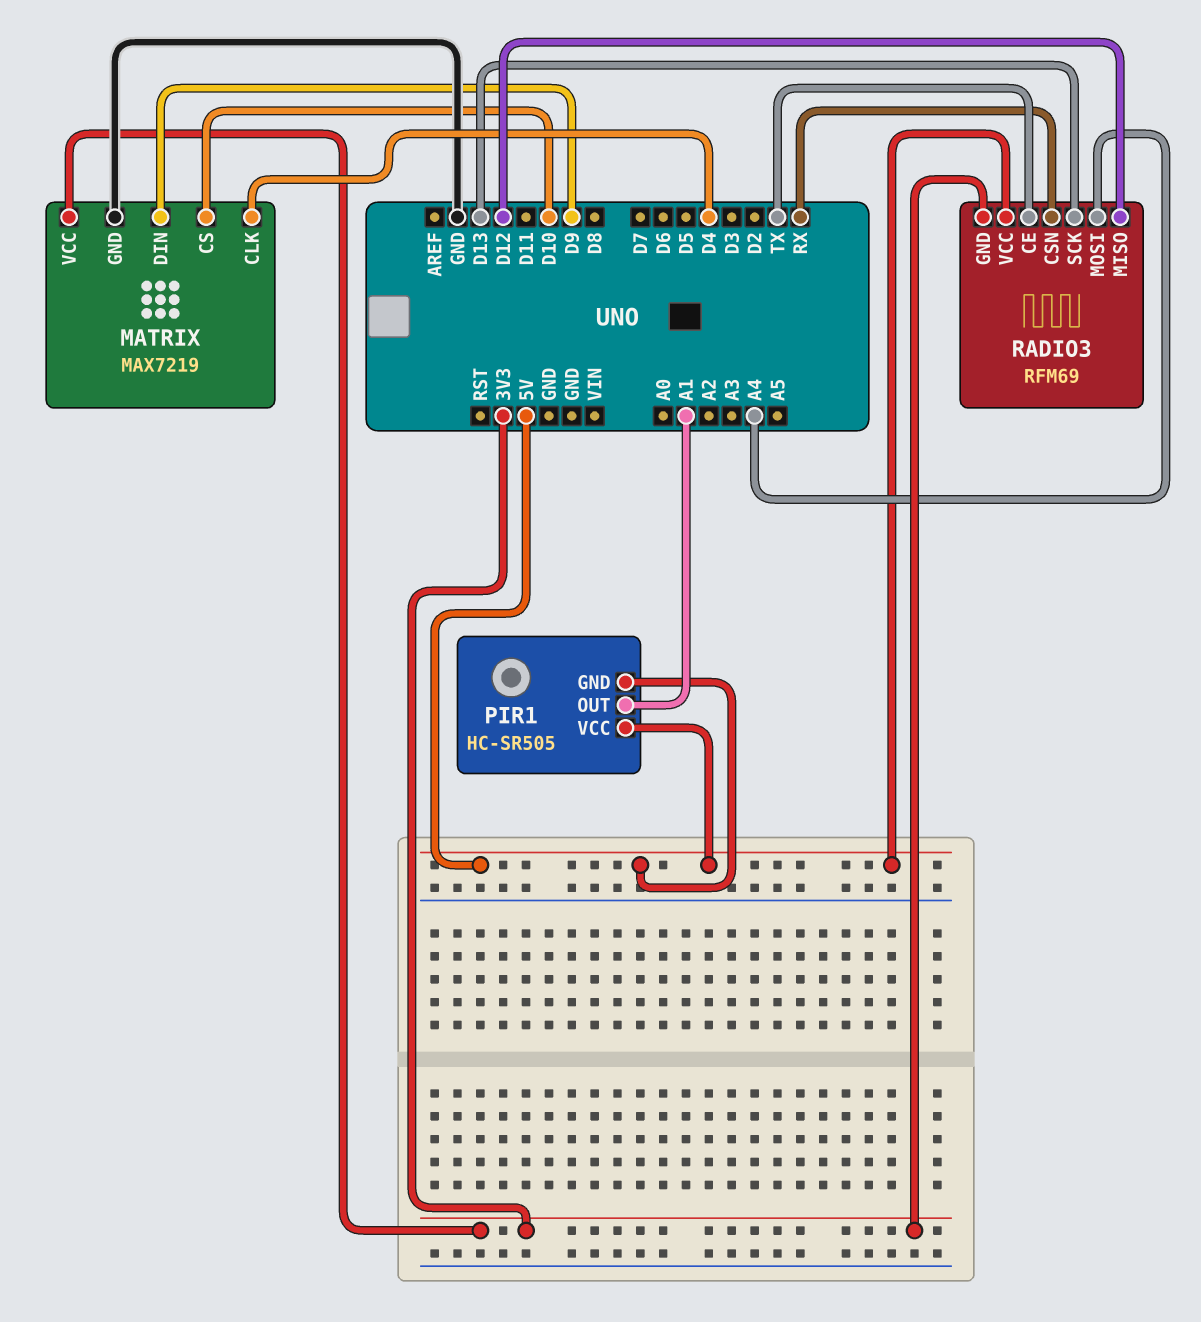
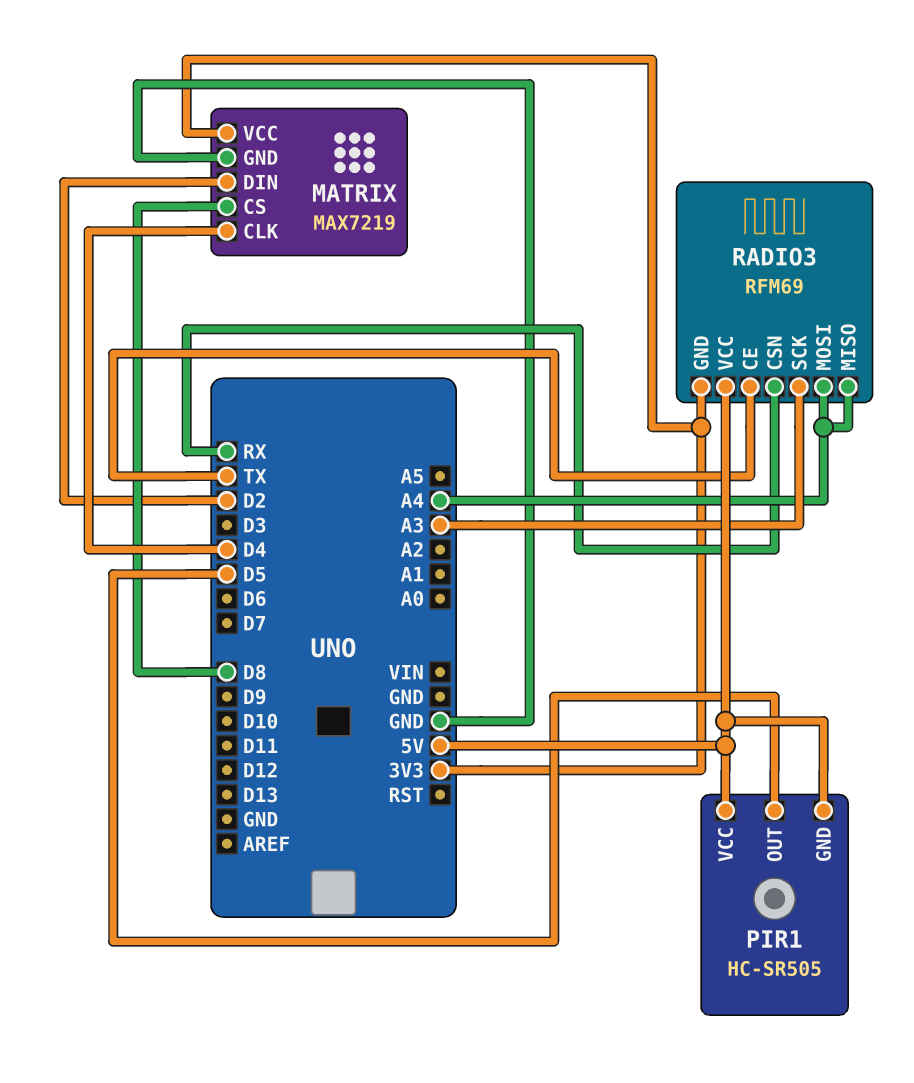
MATRIX pin CS: D10 -> D8
MATRIX pin DIN: D9 -> D2
PIR1 pin OUT: A1 -> D5
RADIO3 pin MISO: D12 -> A4
RADIO3 pin SCK: D13 -> A3

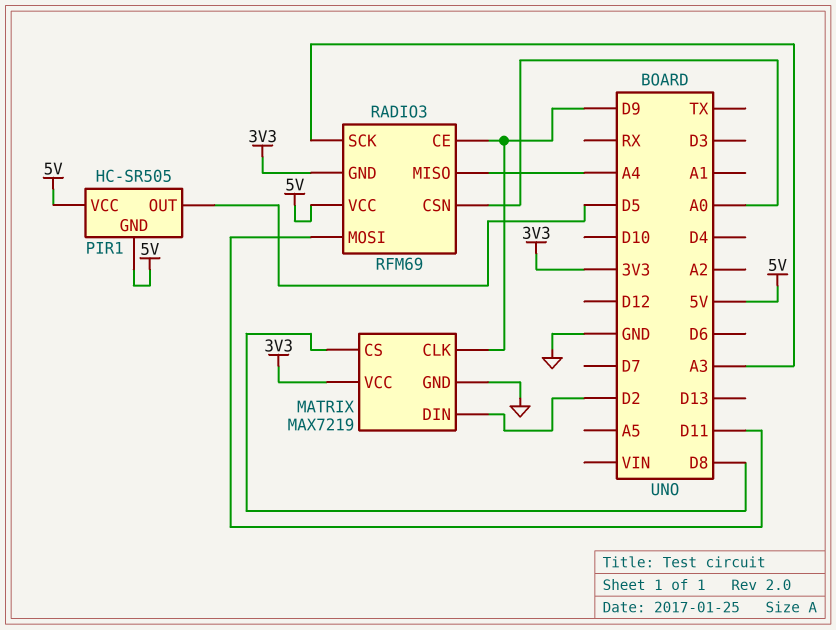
MATRIX pin CLK: D4 -> D9
RADIO3 pin CE: TX -> D9
RADIO3 pin CSN: RX -> A0
RADIO3 pin MOSI: A4 -> D11

